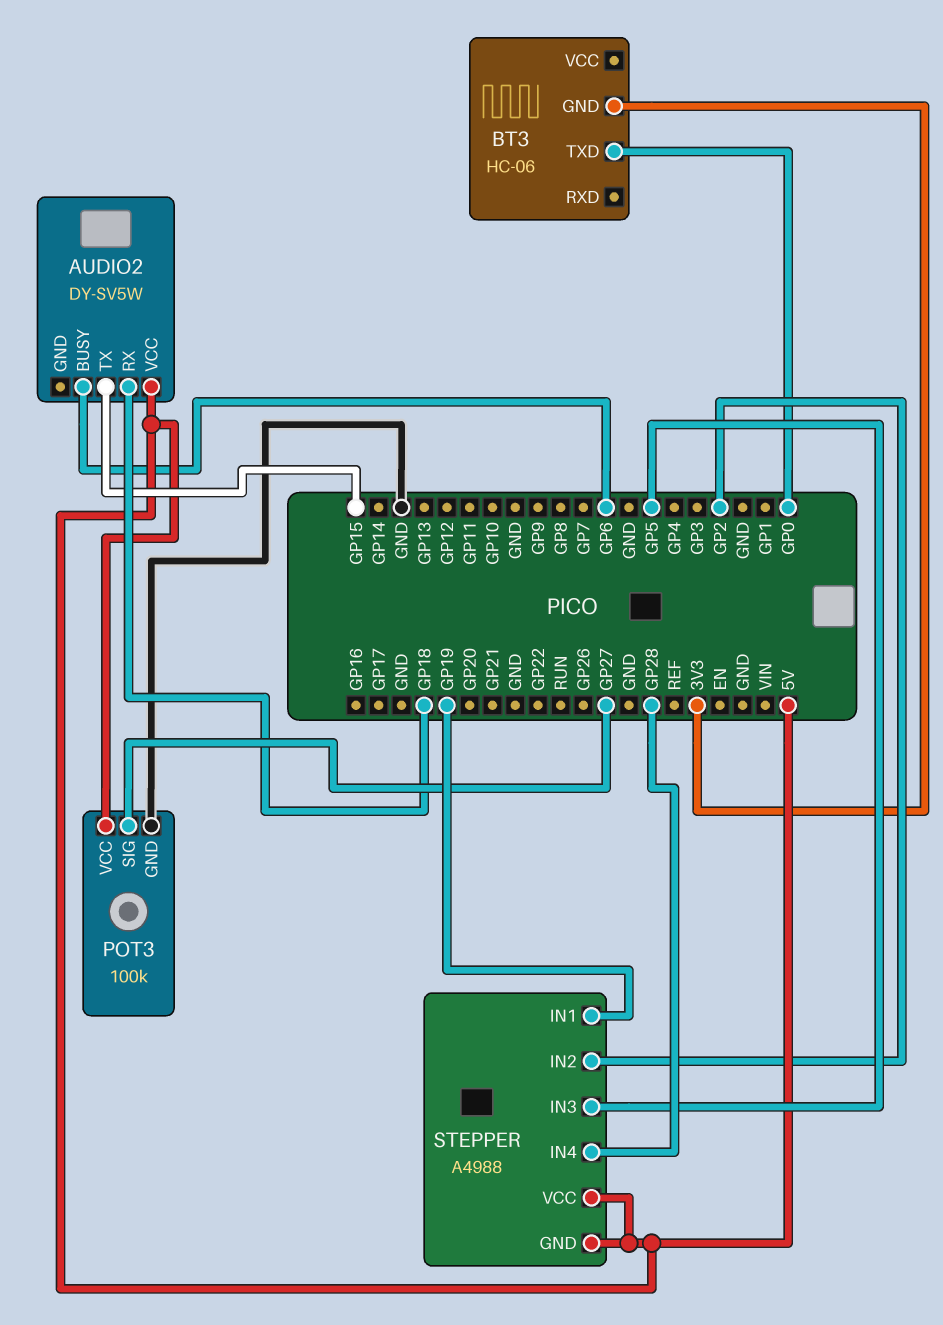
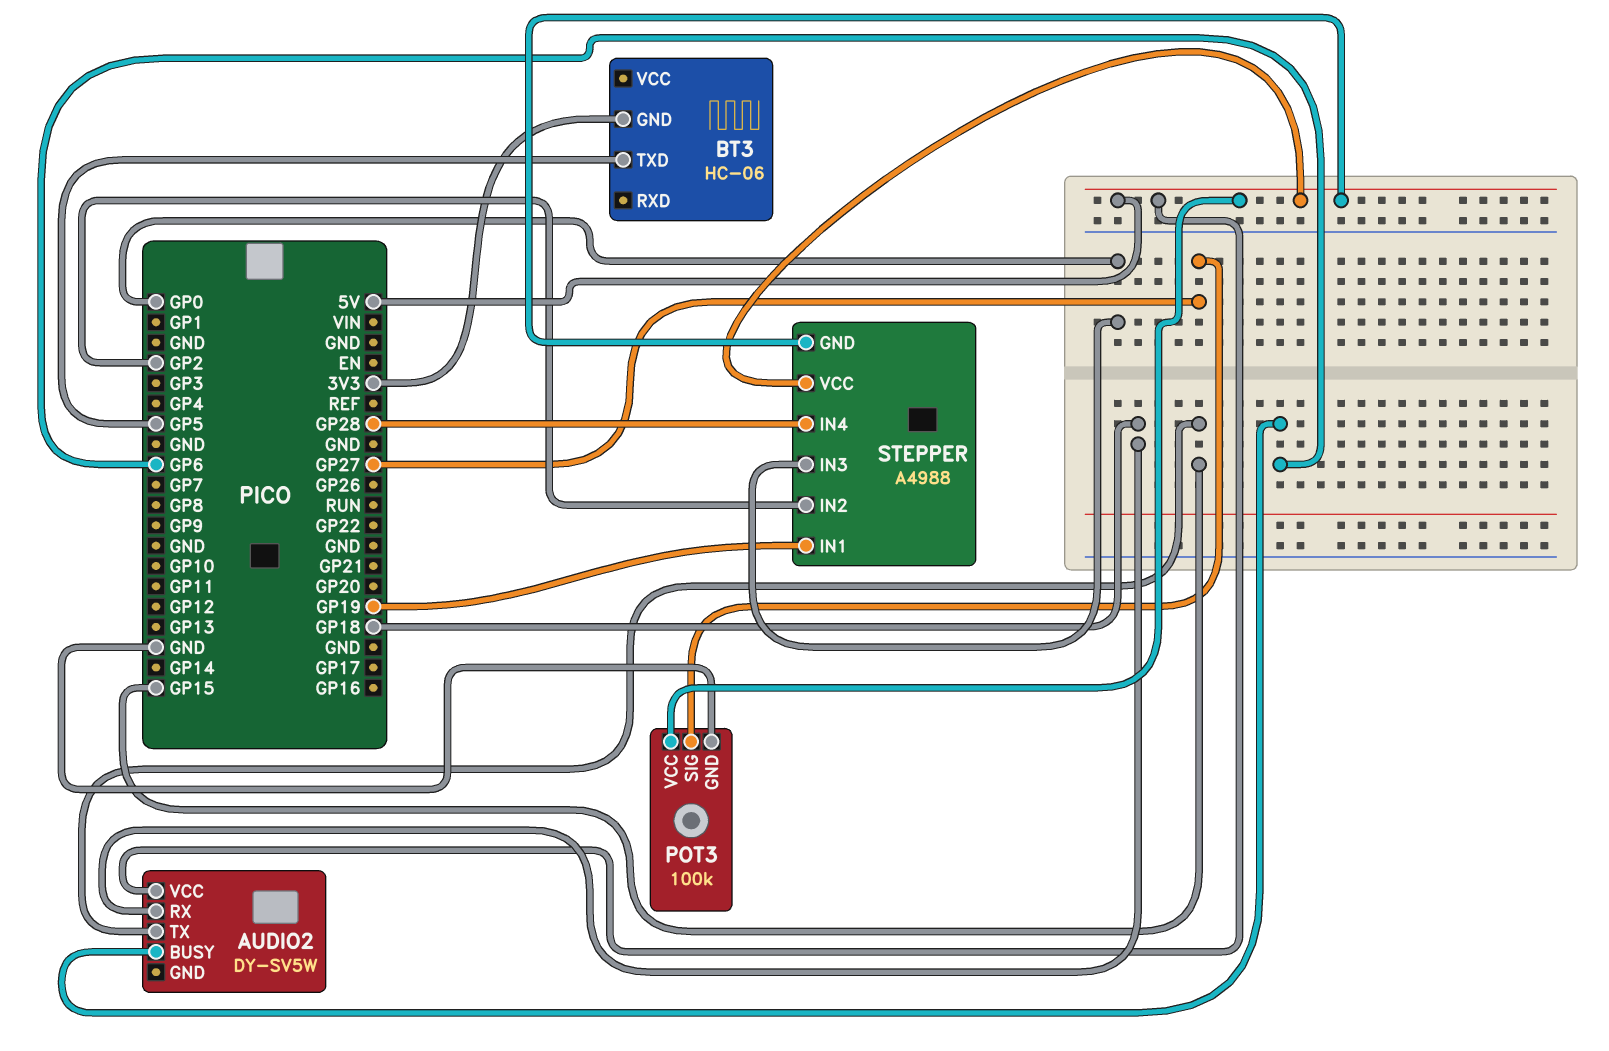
BT3 pin TXD: GP0 -> GP5
STEPPER pin IN3: GP5 -> GP0

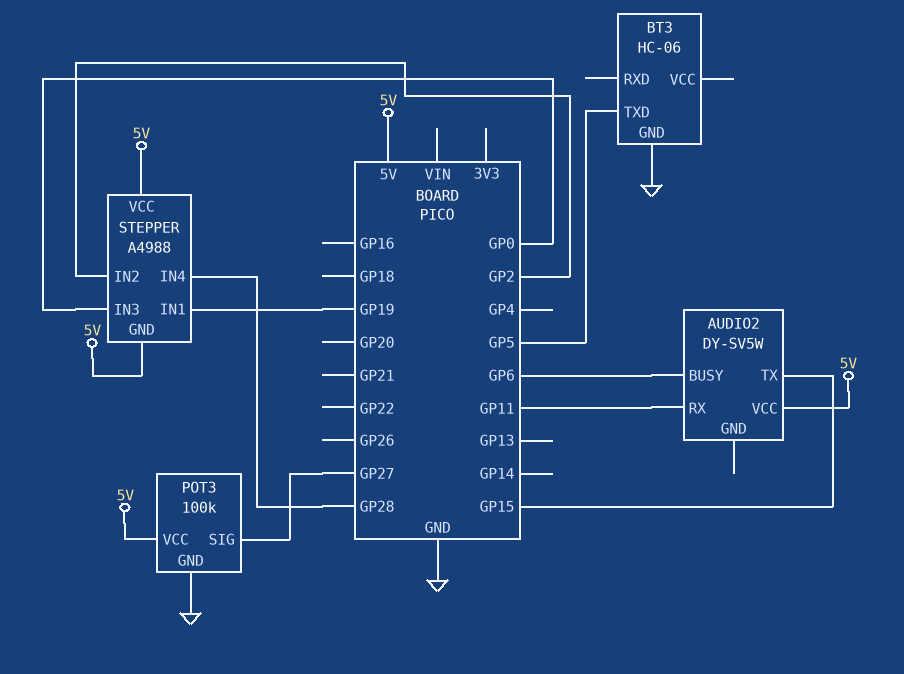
AUDIO2 pin RX: GP18 -> GP11
BT3 pin GND: 3V3 -> GND

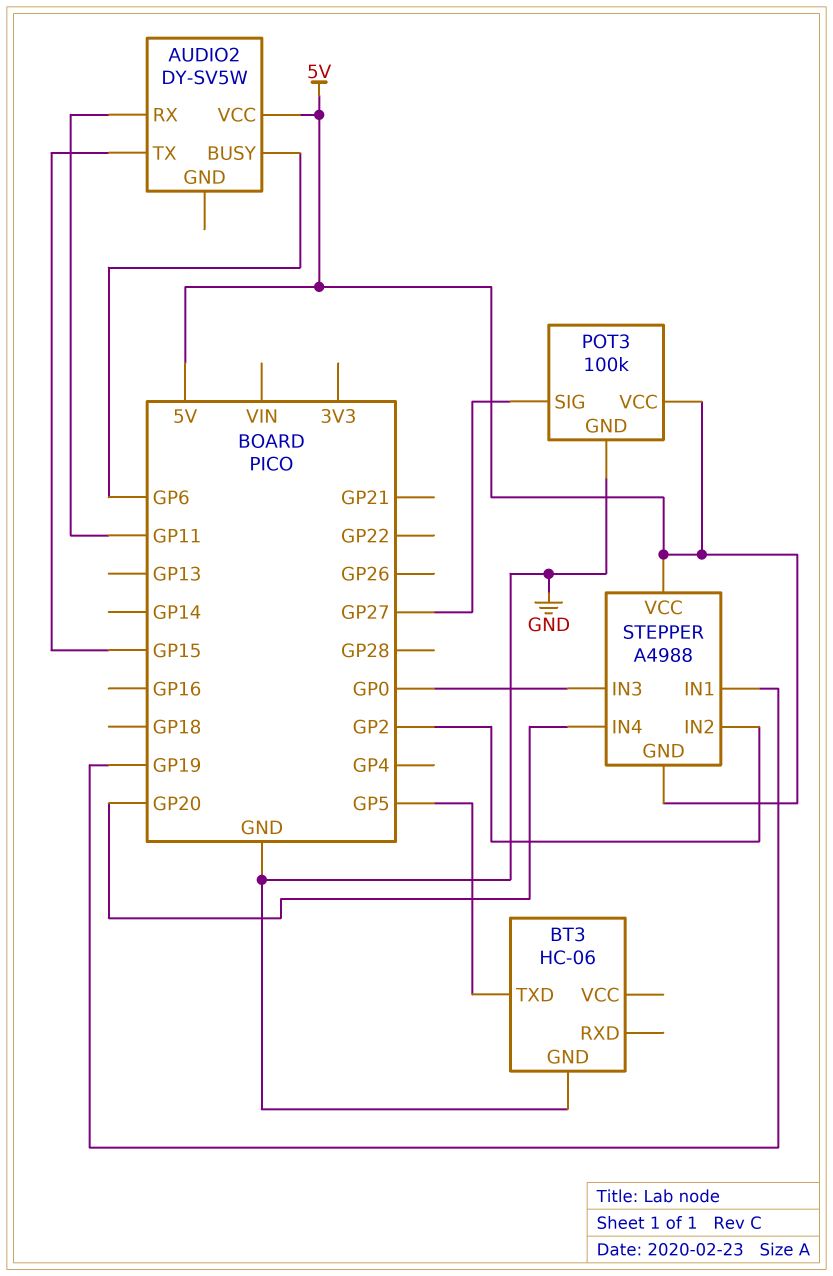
STEPPER pin IN4: GP28 -> GP20

